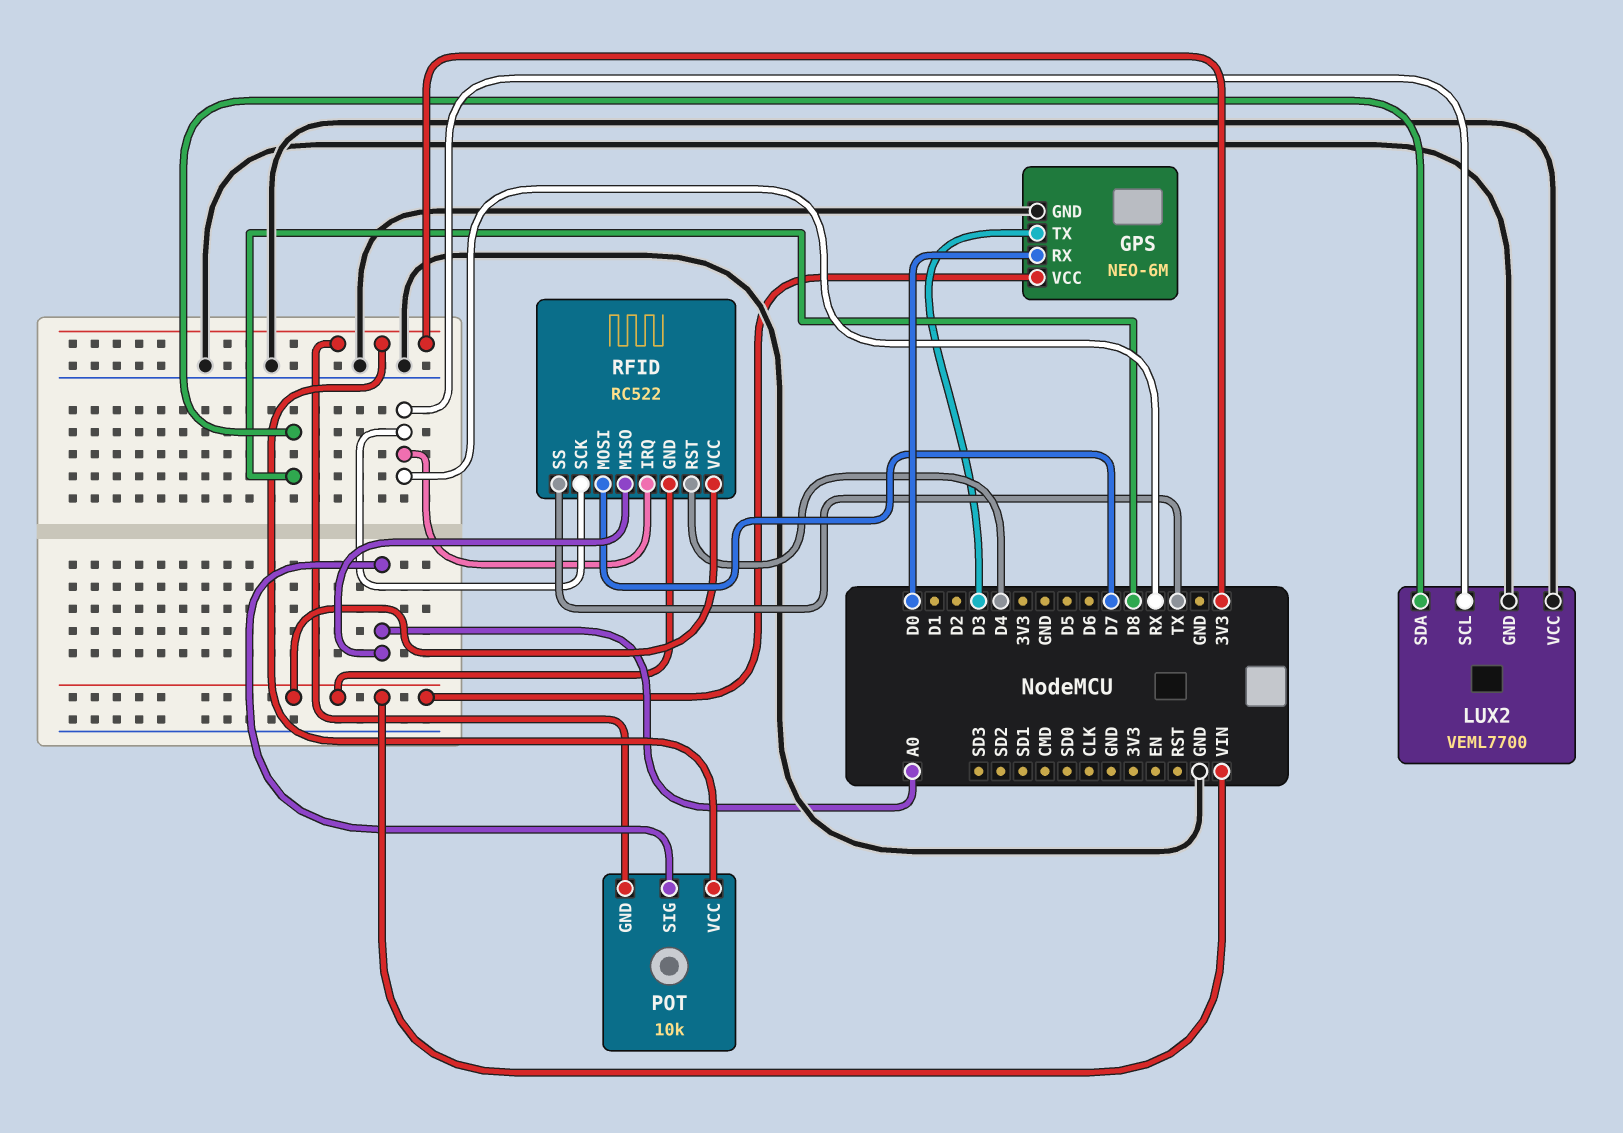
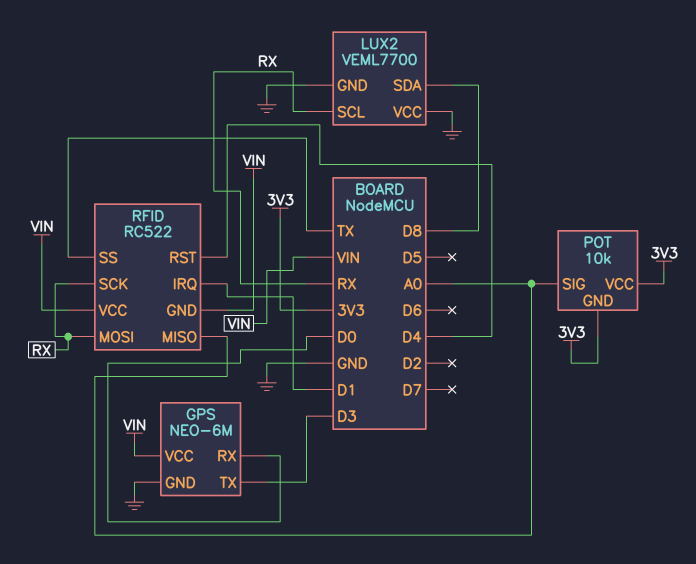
RFID pin IRQ: RX -> D1
RFID pin MOSI: D7 -> RX

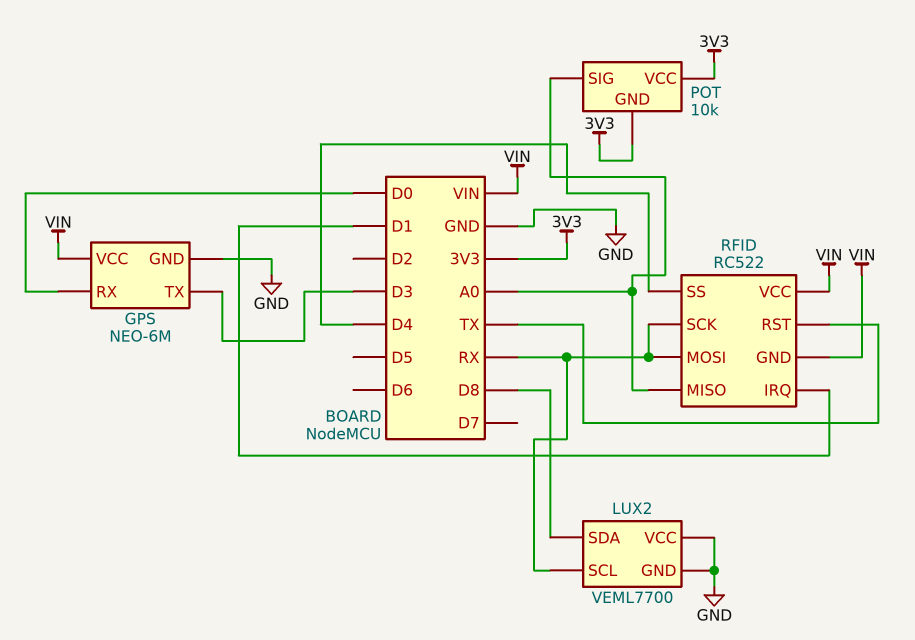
RFID pin RST: D4 -> TX
RFID pin SS: TX -> D4

